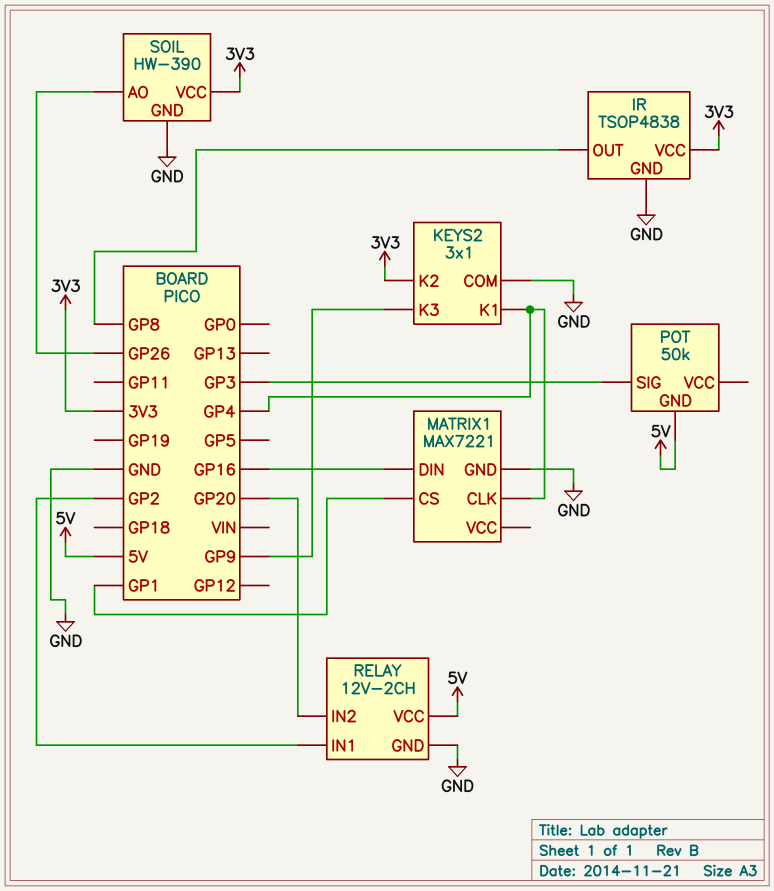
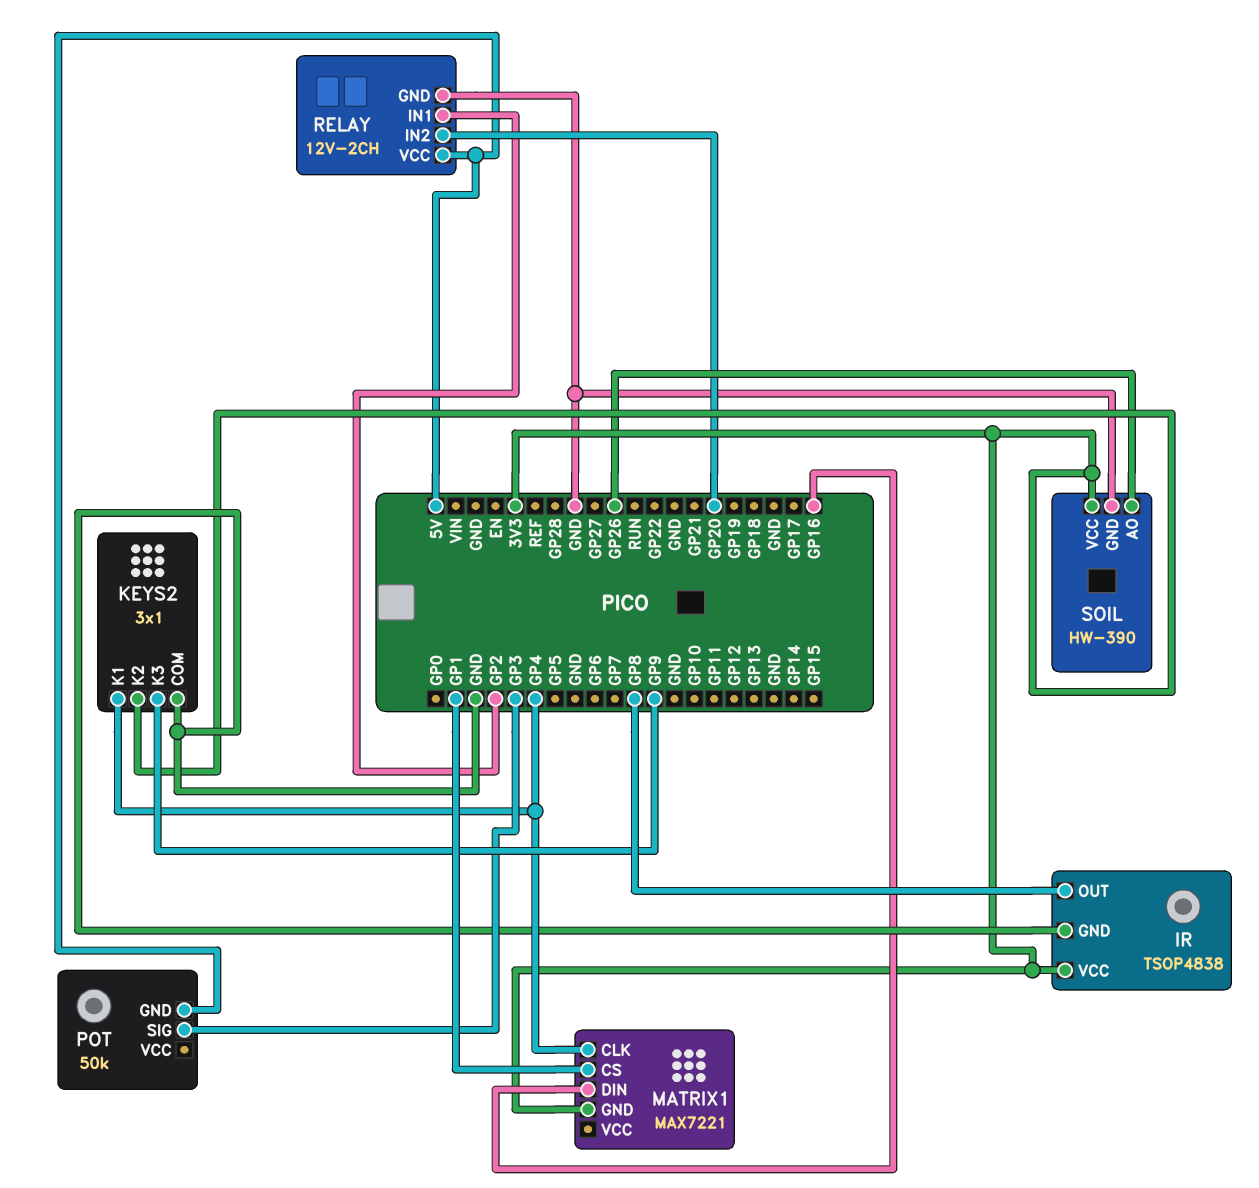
MATRIX1 pin GND: GND -> 3V3

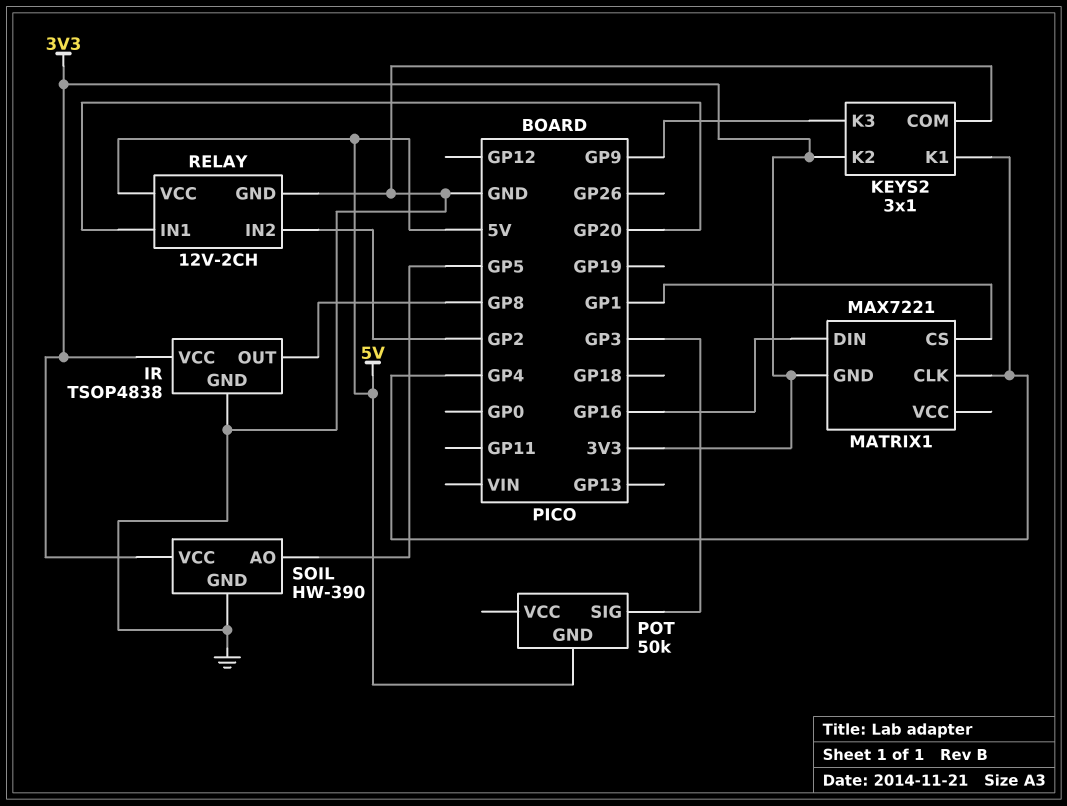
RELAY pin IN1: GP2 -> GP20
RELAY pin IN2: GP20 -> GP2
SOIL pin AO: GP26 -> GP5

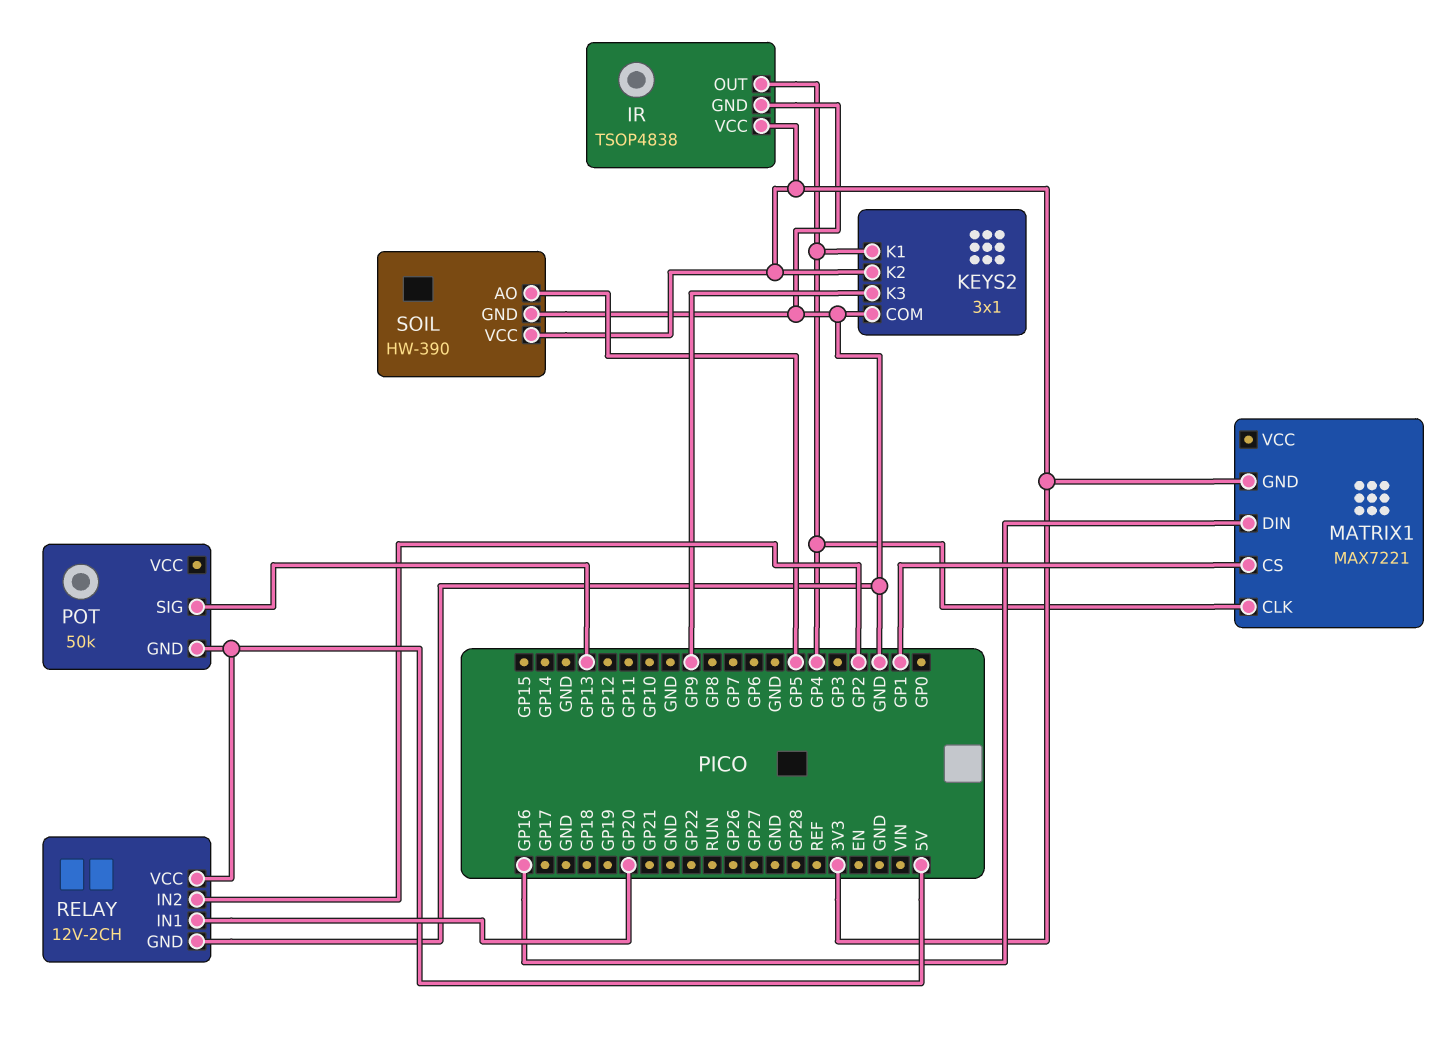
IR pin OUT: GP8 -> GP4
POT pin SIG: GP3 -> GP13

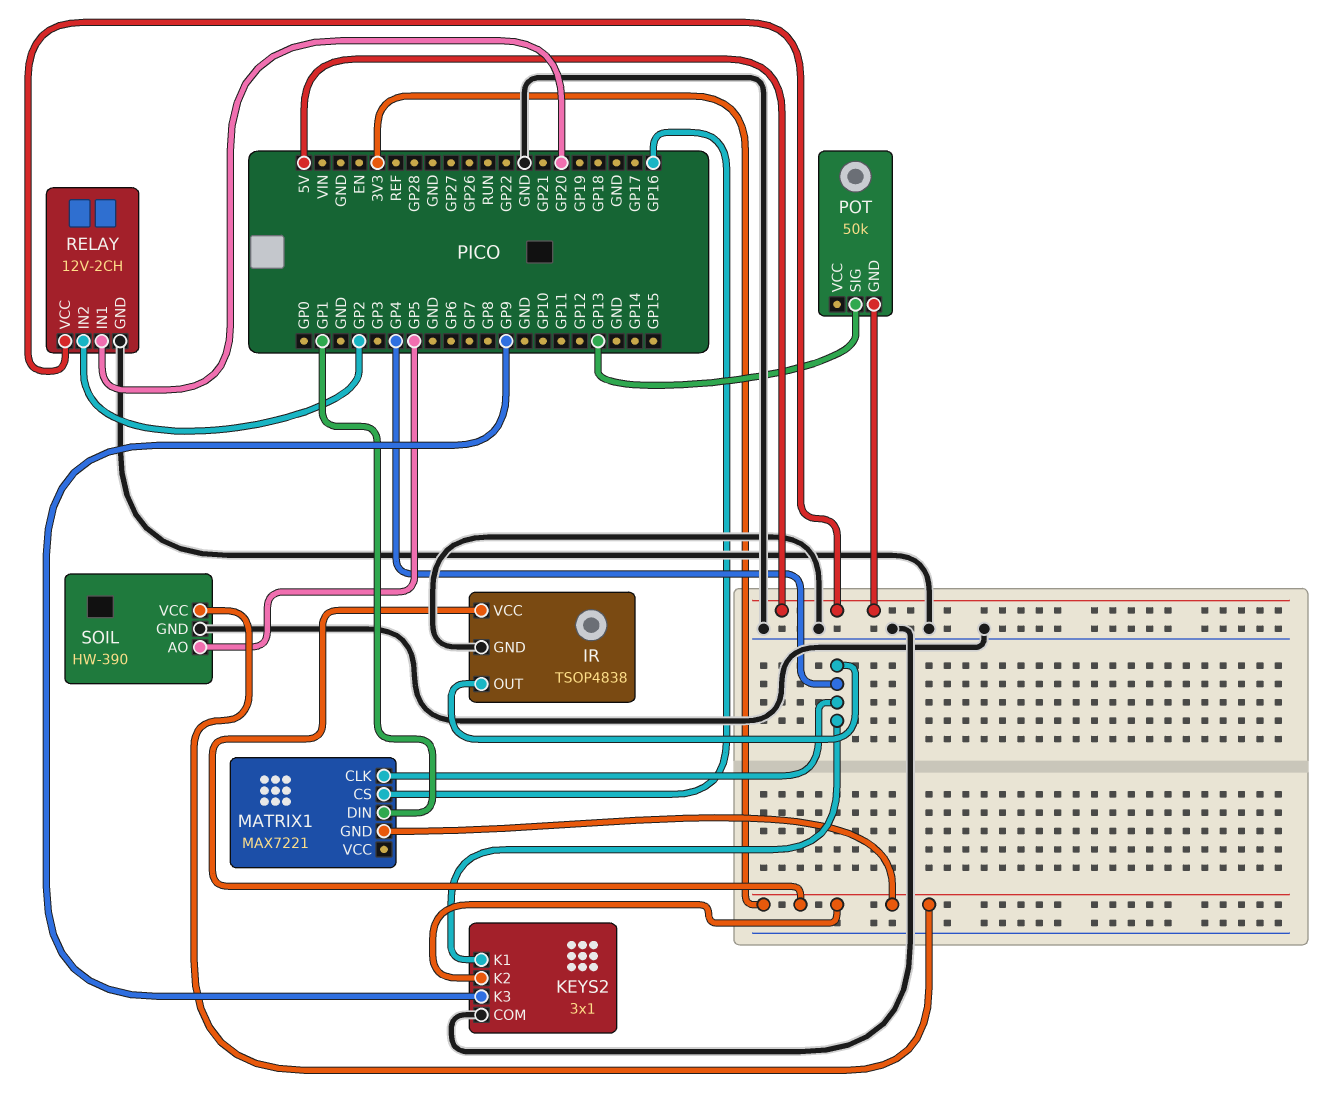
MATRIX1 pin CS: GP1 -> GP16
MATRIX1 pin DIN: GP16 -> GP1

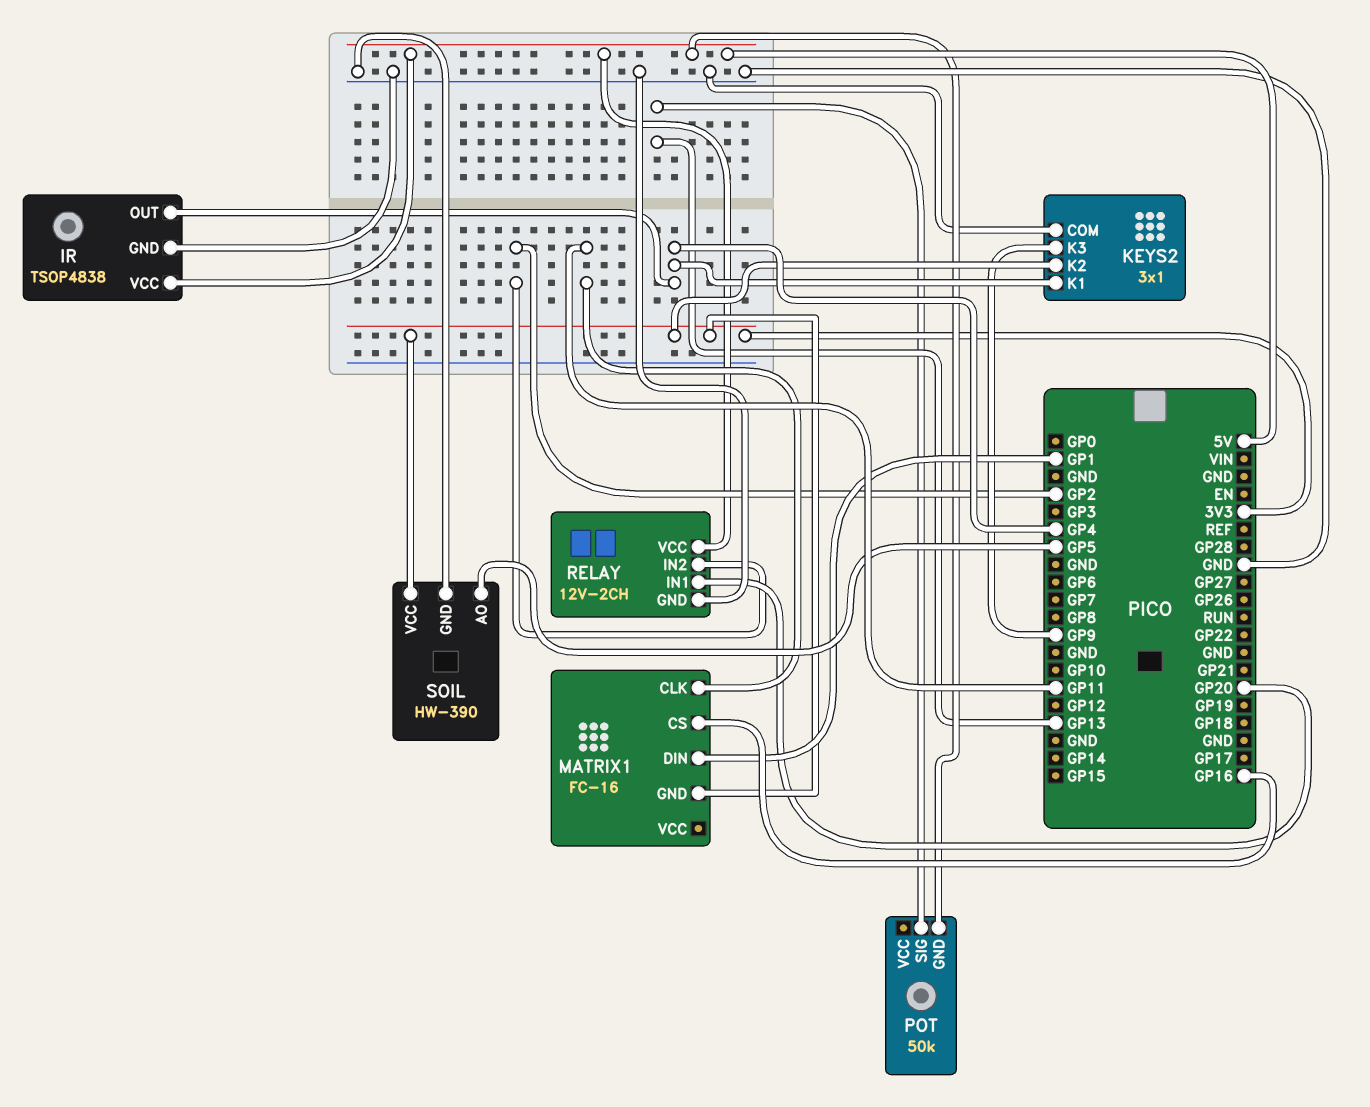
IR pin VCC: 3V3 -> 5V
MATRIX1: MAX7221 -> FC-16
MATRIX1 pin CLK: GP4 -> GP11

